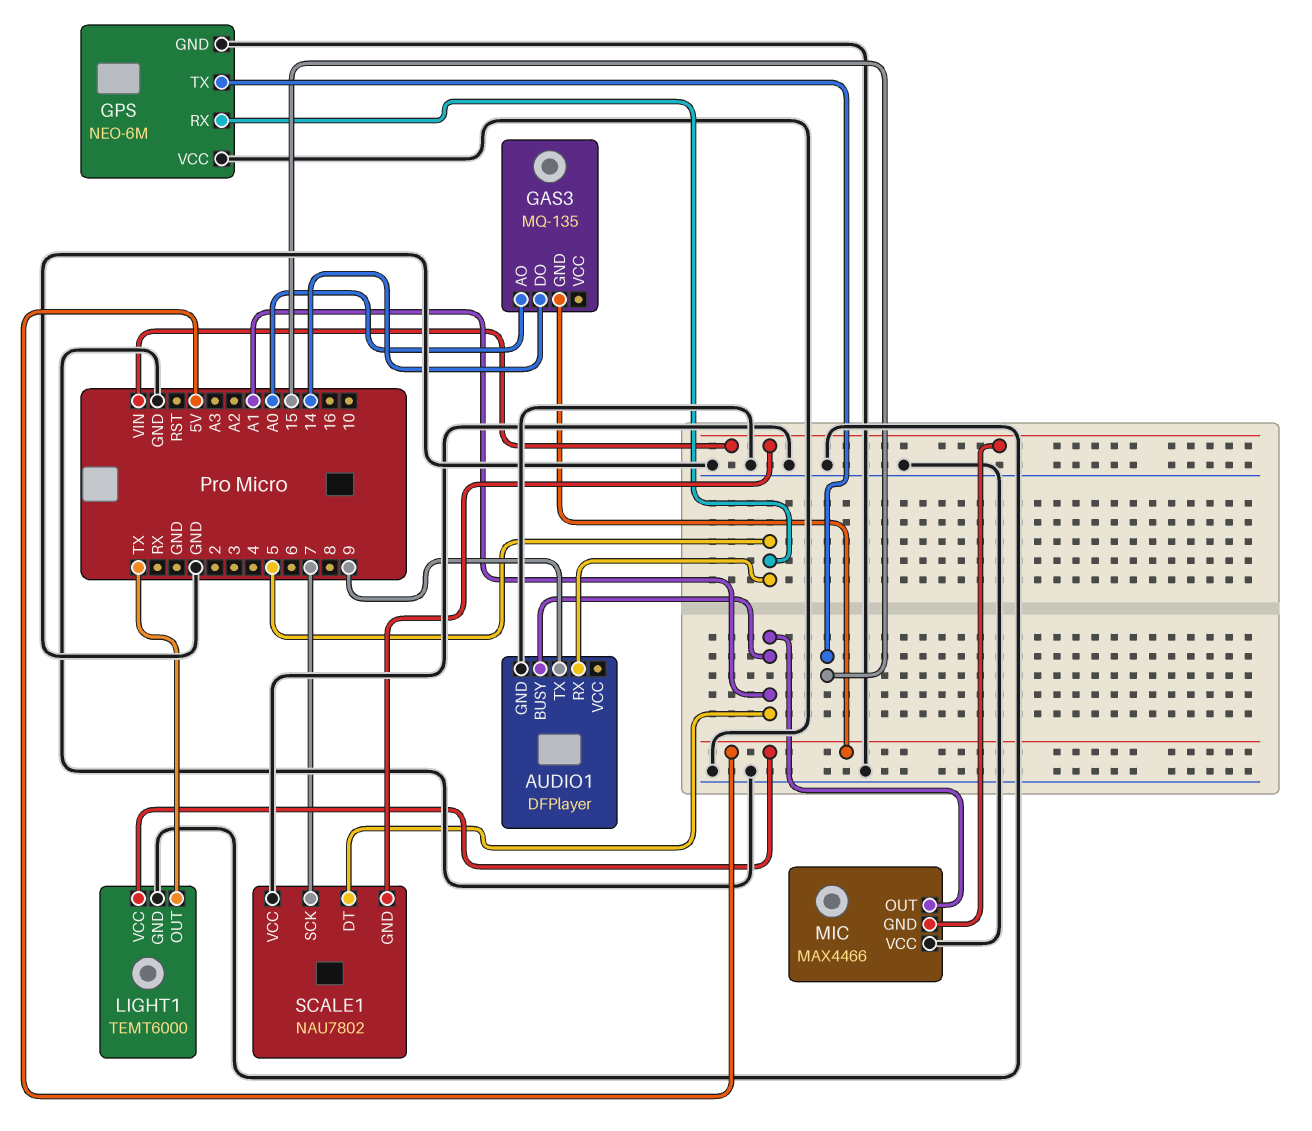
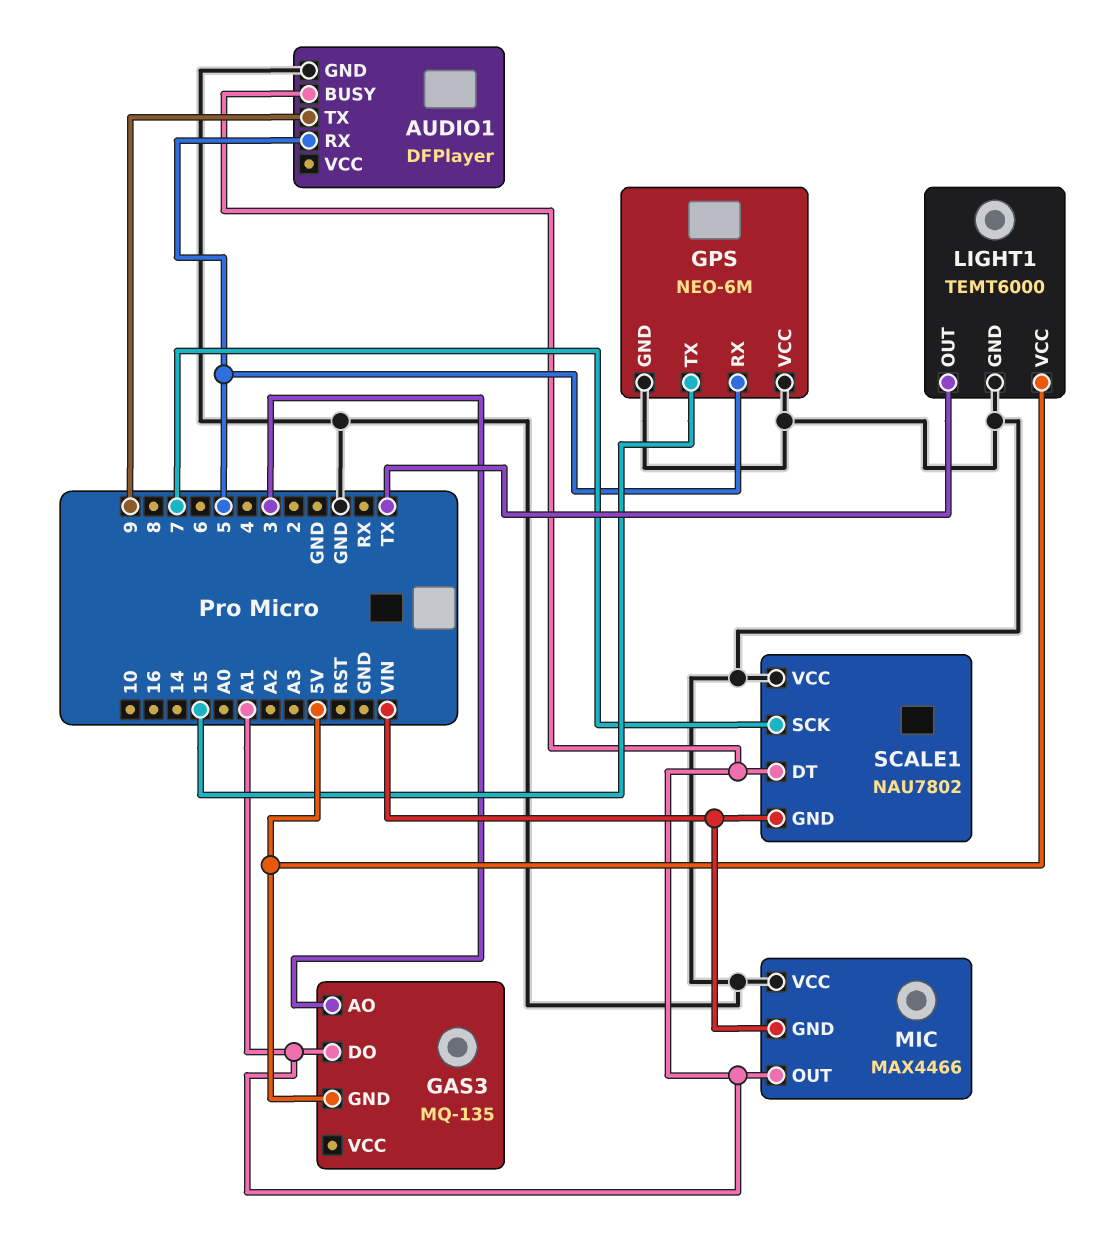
GAS3 pin AO: A0 -> 3
GAS3 pin DO: 14 -> A1

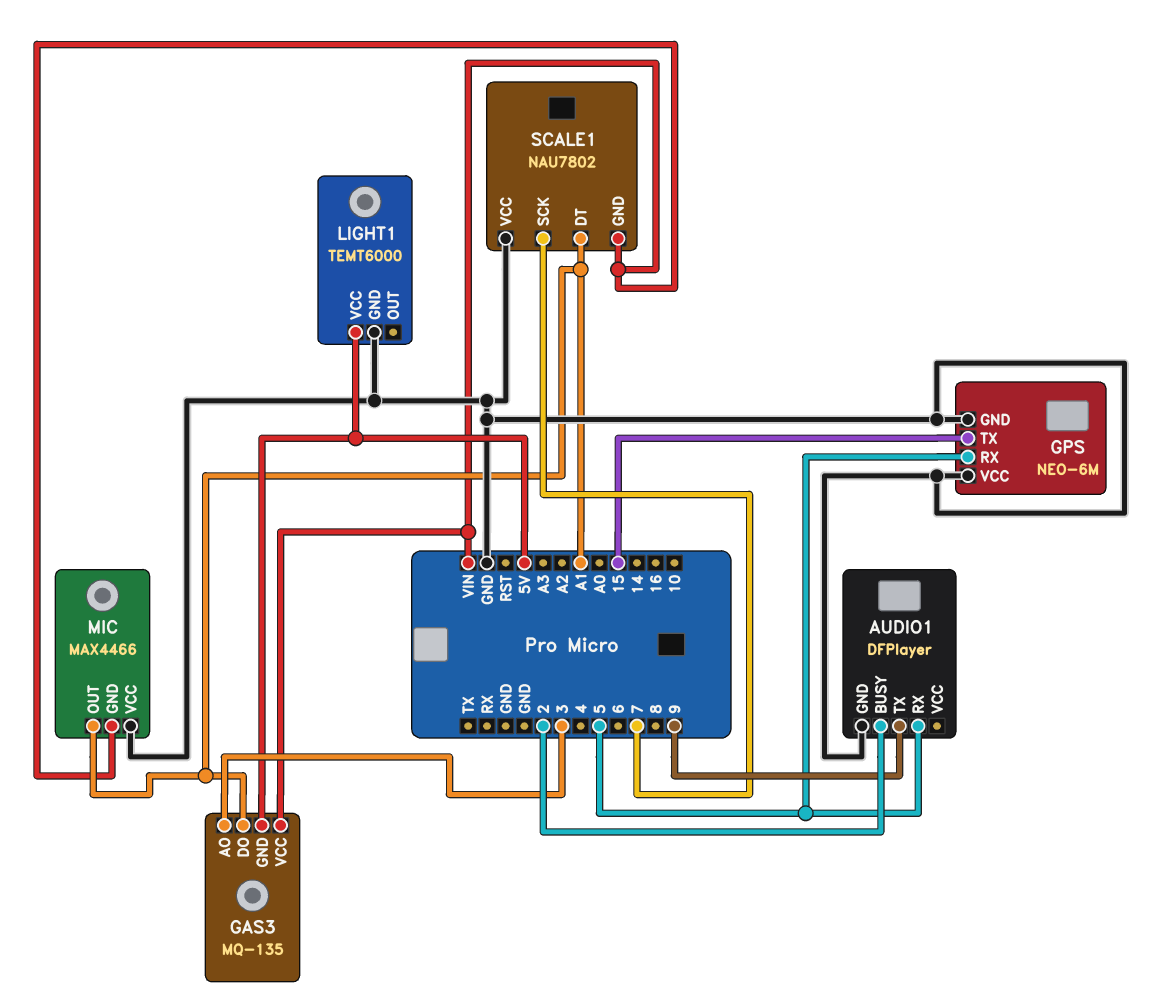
AUDIO1 pin BUSY: A1 -> 2
GAS3 pin VCC: none -> VIN
LIGHT1 pin OUT: TX -> none

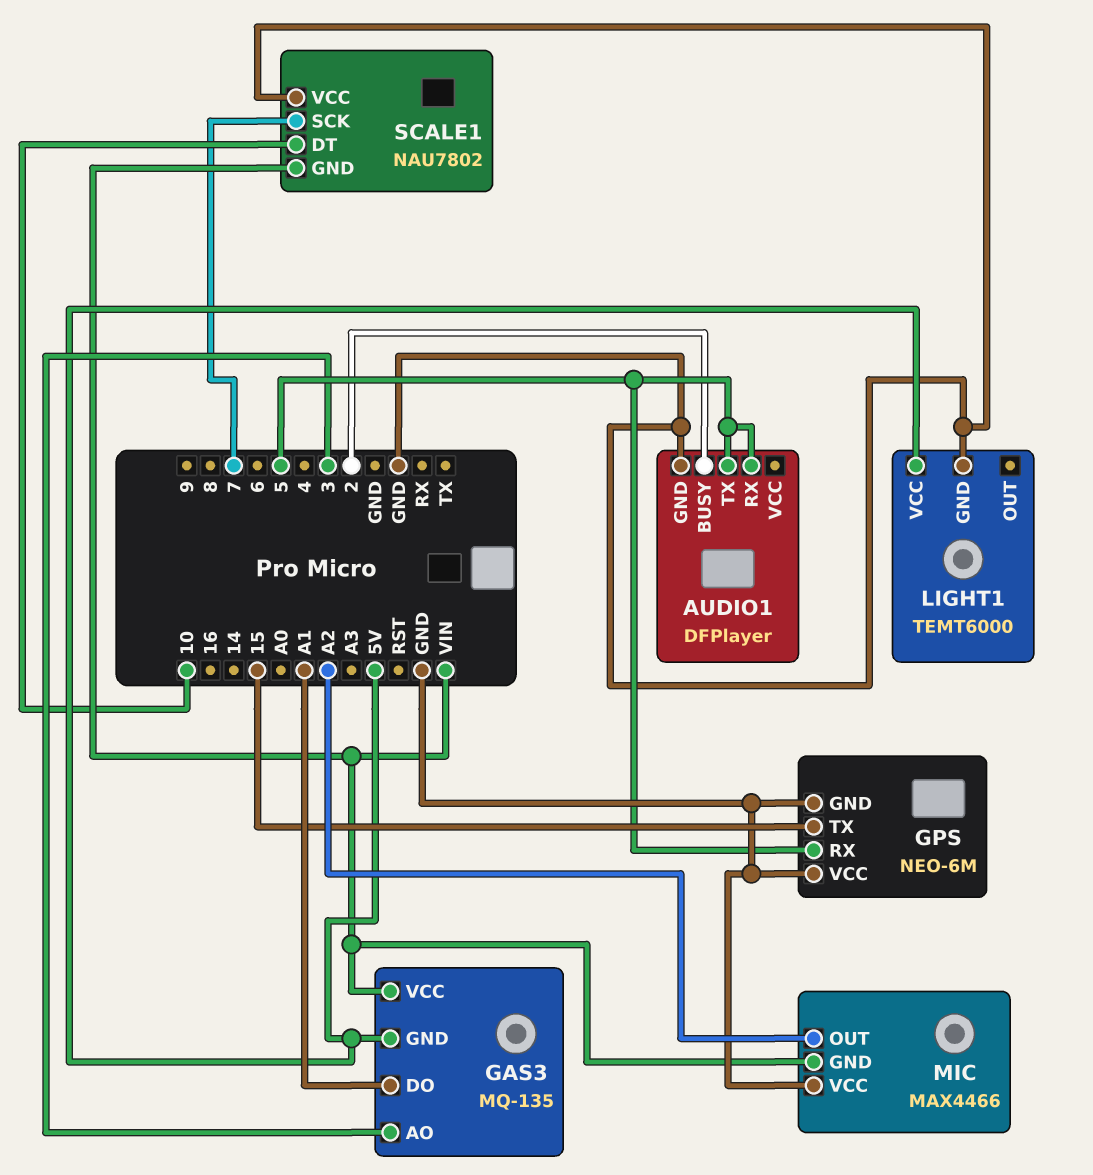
AUDIO1 pin TX: 9 -> 5
MIC pin OUT: A1 -> A2
SCALE1 pin DT: A1 -> 10

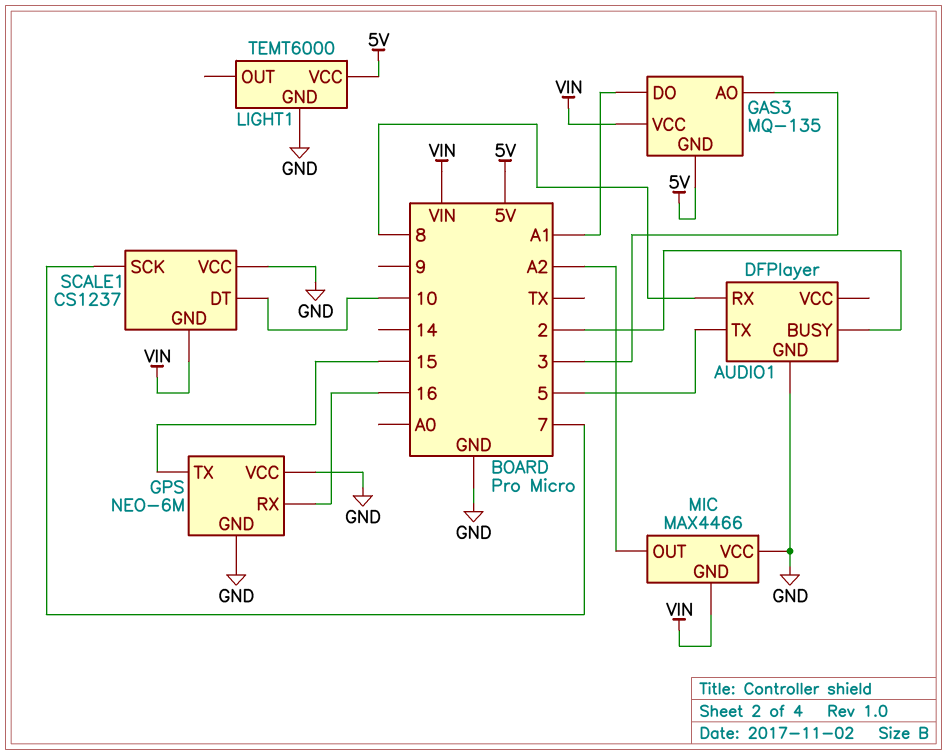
AUDIO1 pin RX: 5 -> 8
GPS pin RX: 5 -> 16
SCALE1: NAU7802 -> CS1237

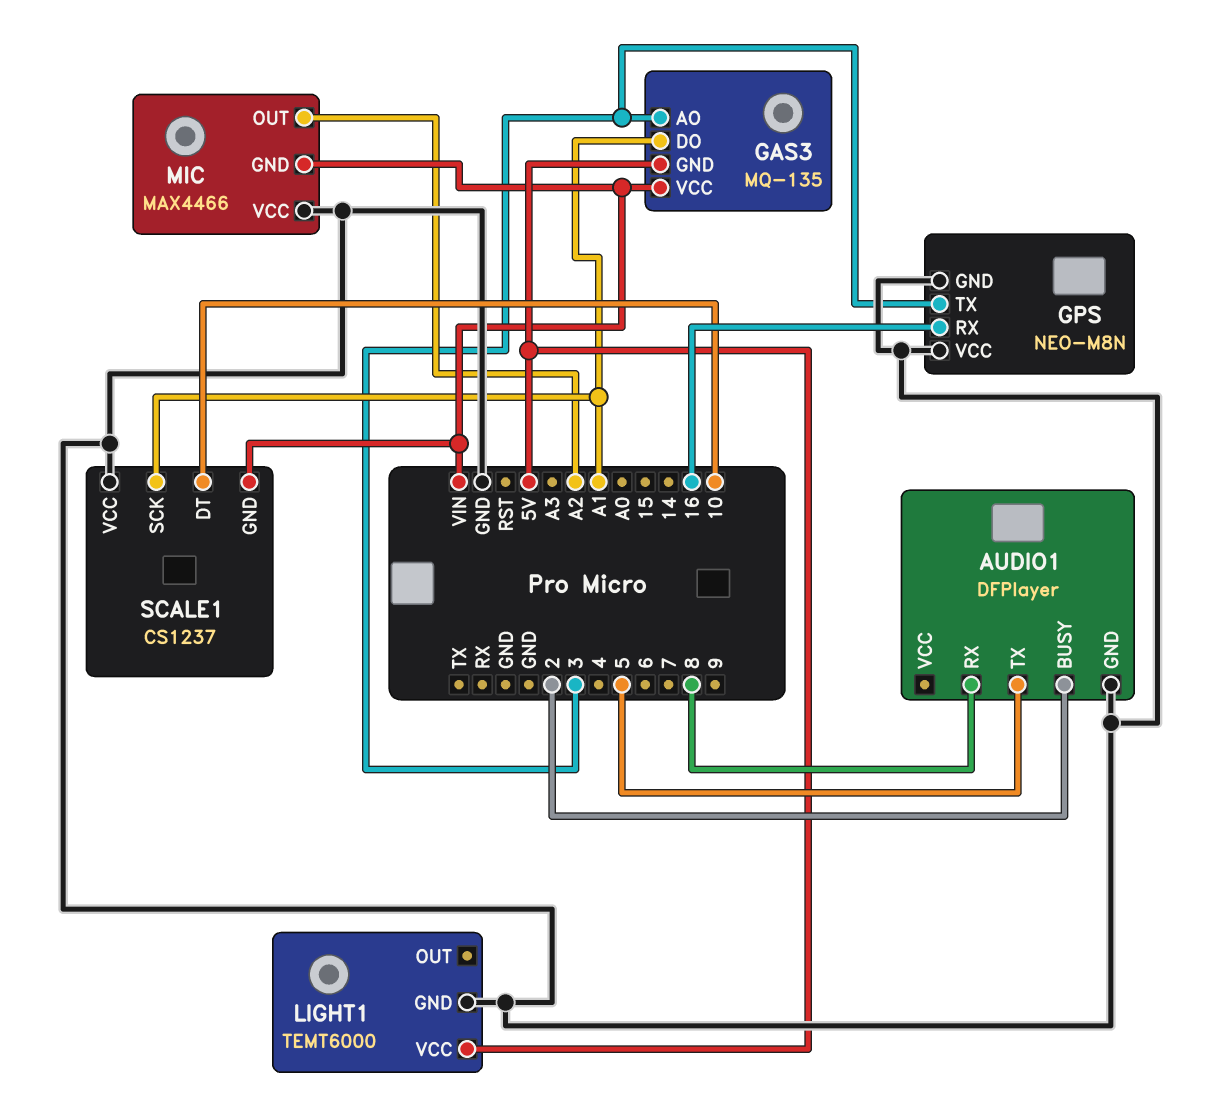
GPS: NEO-6M -> NEO-M8N
GPS pin TX: 15 -> 3
SCALE1 pin SCK: 7 -> A1

